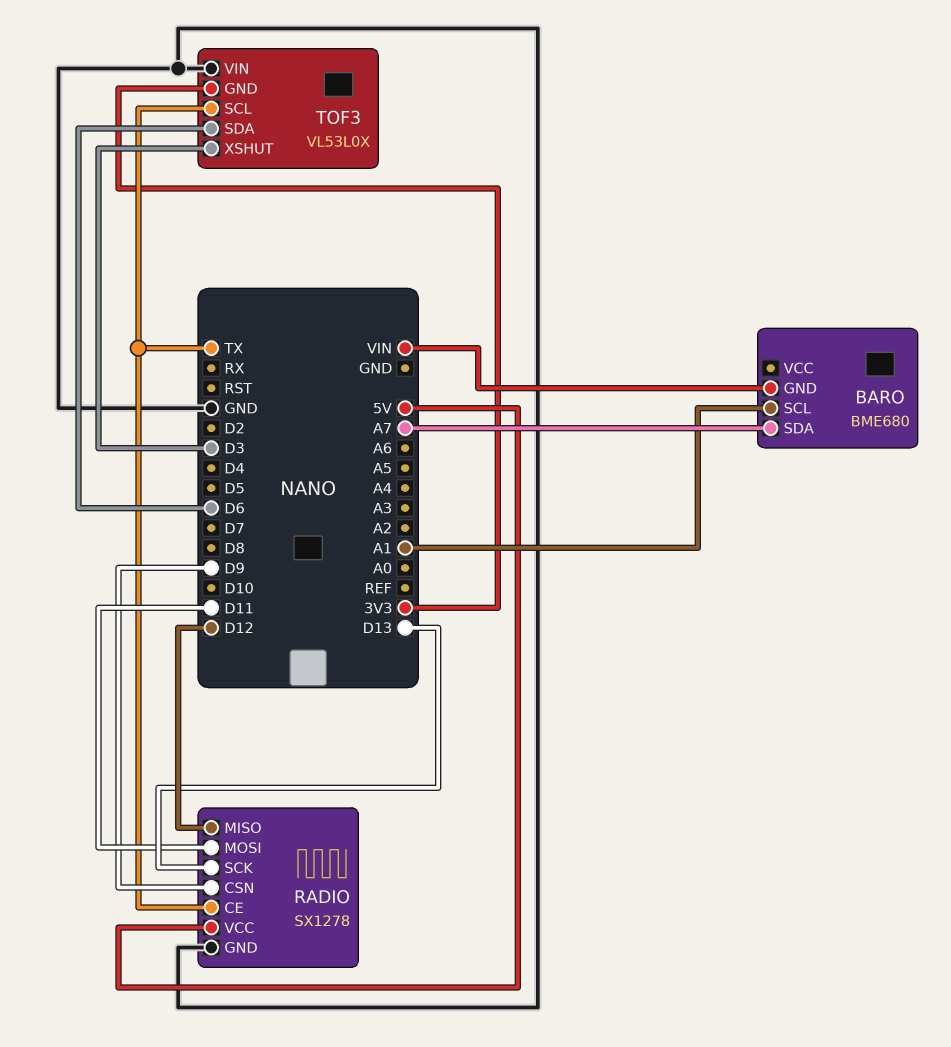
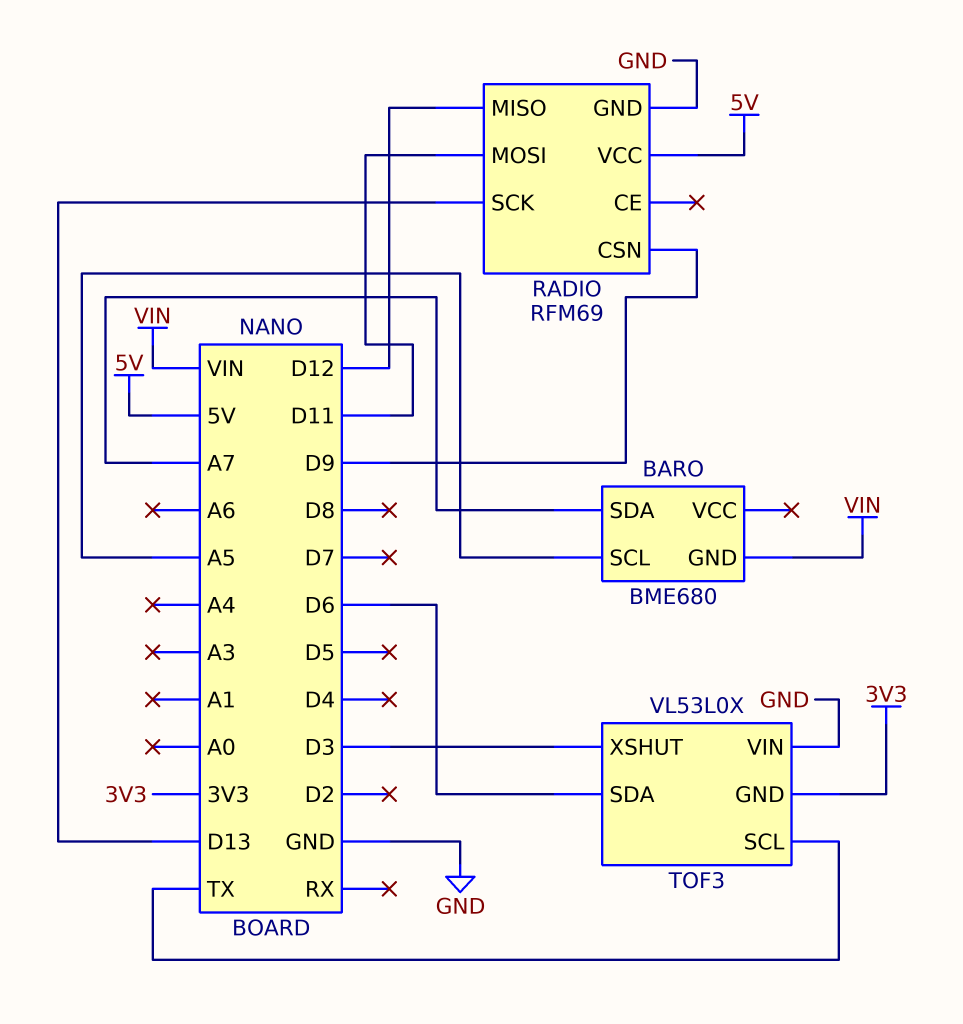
BARO pin SCL: A1 -> A5
RADIO: SX1278 -> RFM69
RADIO pin CE: TX -> none

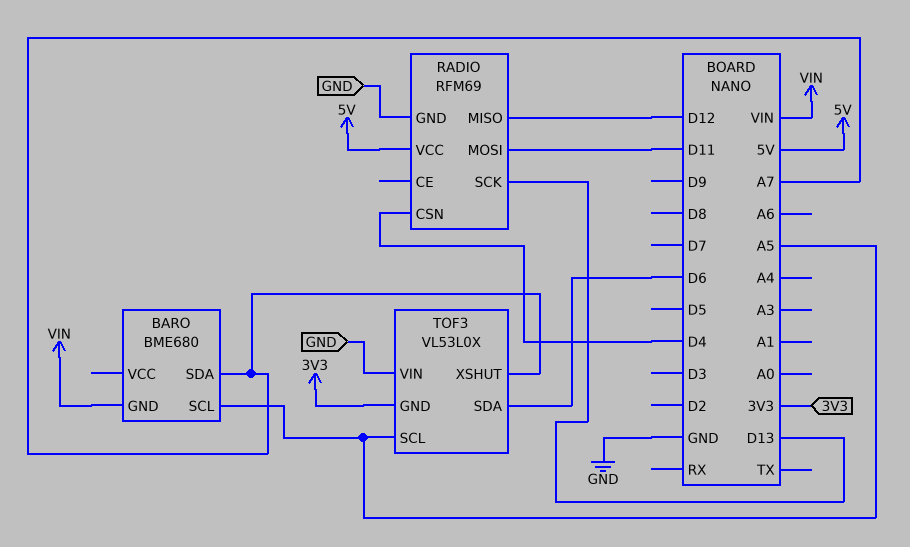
RADIO pin CSN: D9 -> D4
TOF3 pin SCL: TX -> A5
TOF3 pin XSHUT: D3 -> A7

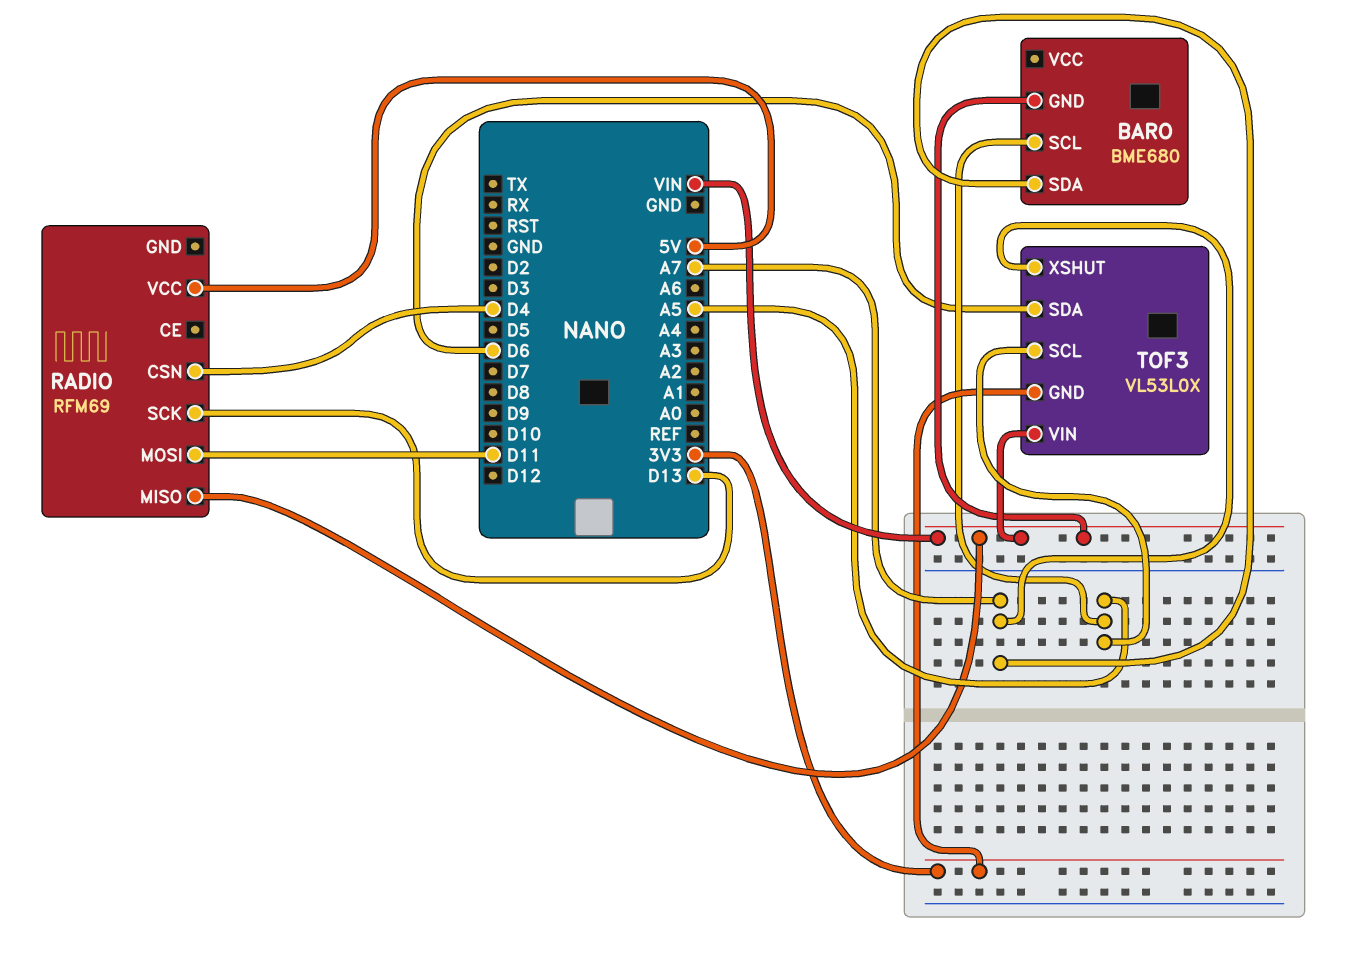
RADIO pin GND: GND -> none
RADIO pin MISO: D12 -> VIN
TOF3 pin VIN: GND -> VIN

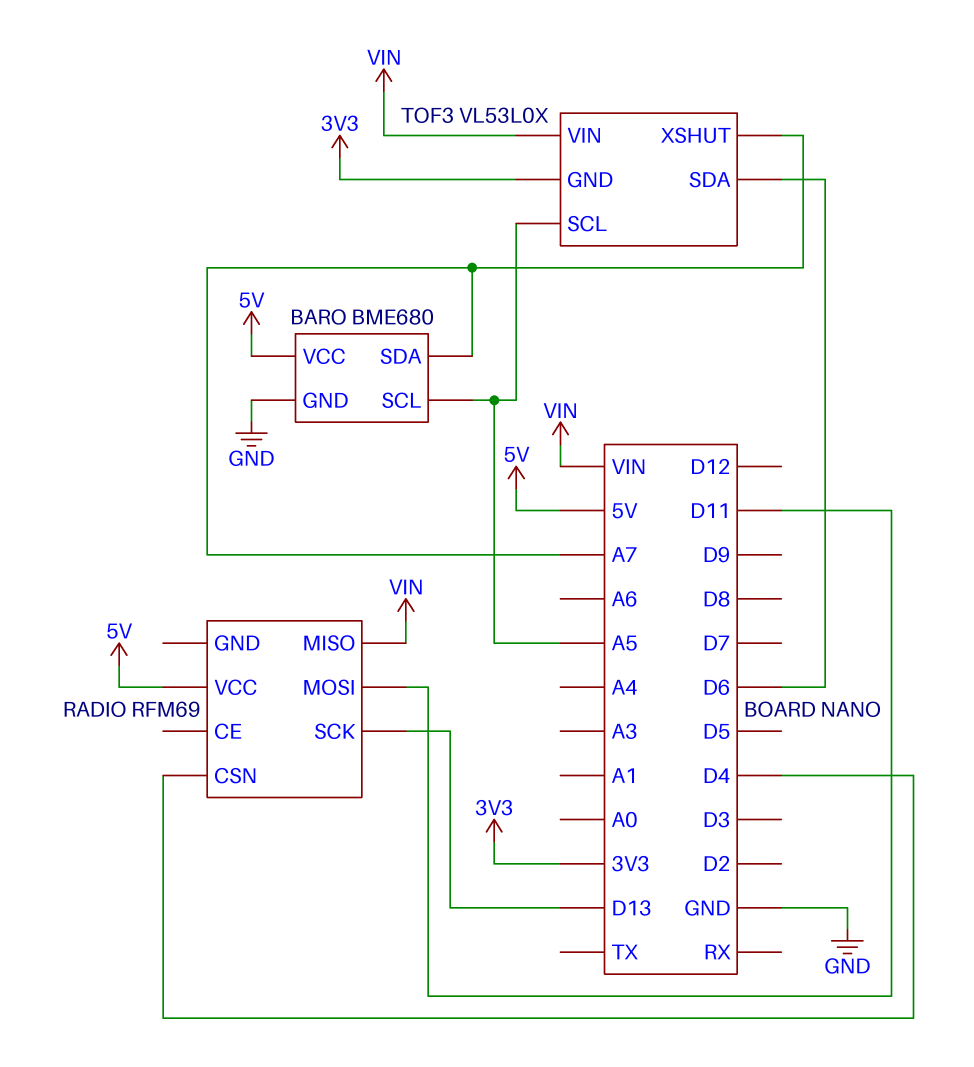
BARO pin GND: VIN -> GND
BARO pin VCC: none -> 5V

